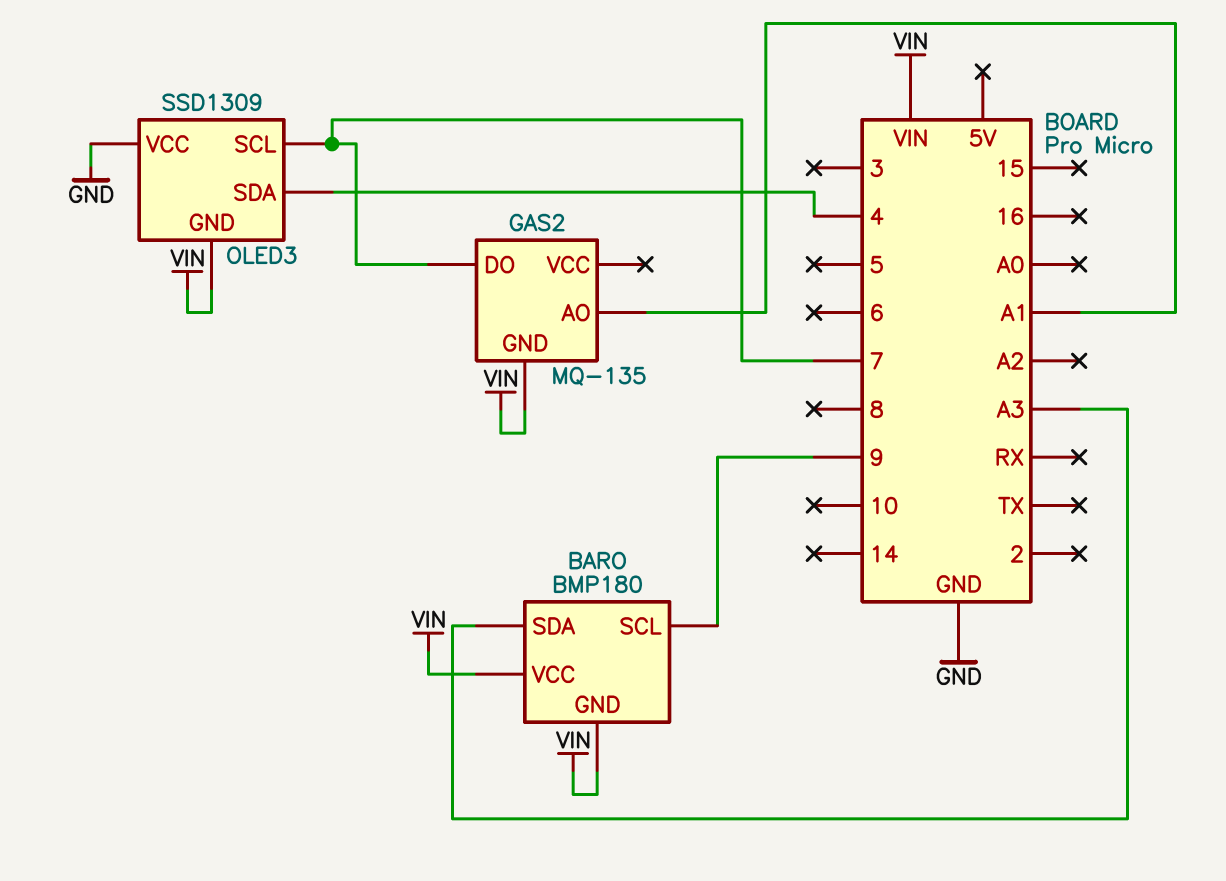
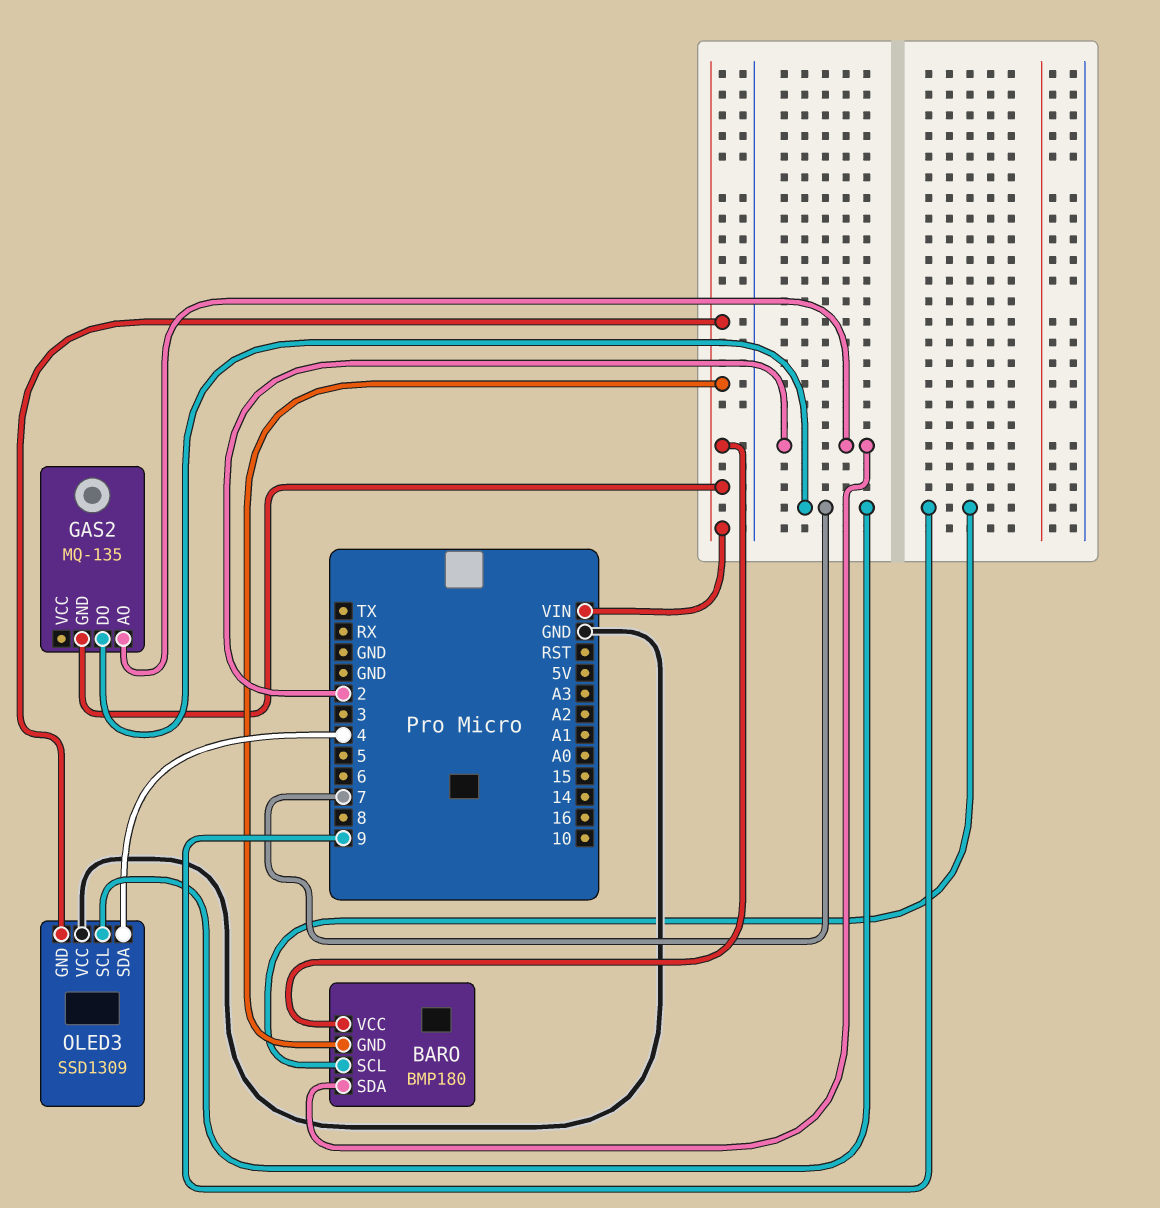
BARO pin SDA: A3 -> 2
GAS2 pin AO: A1 -> 2

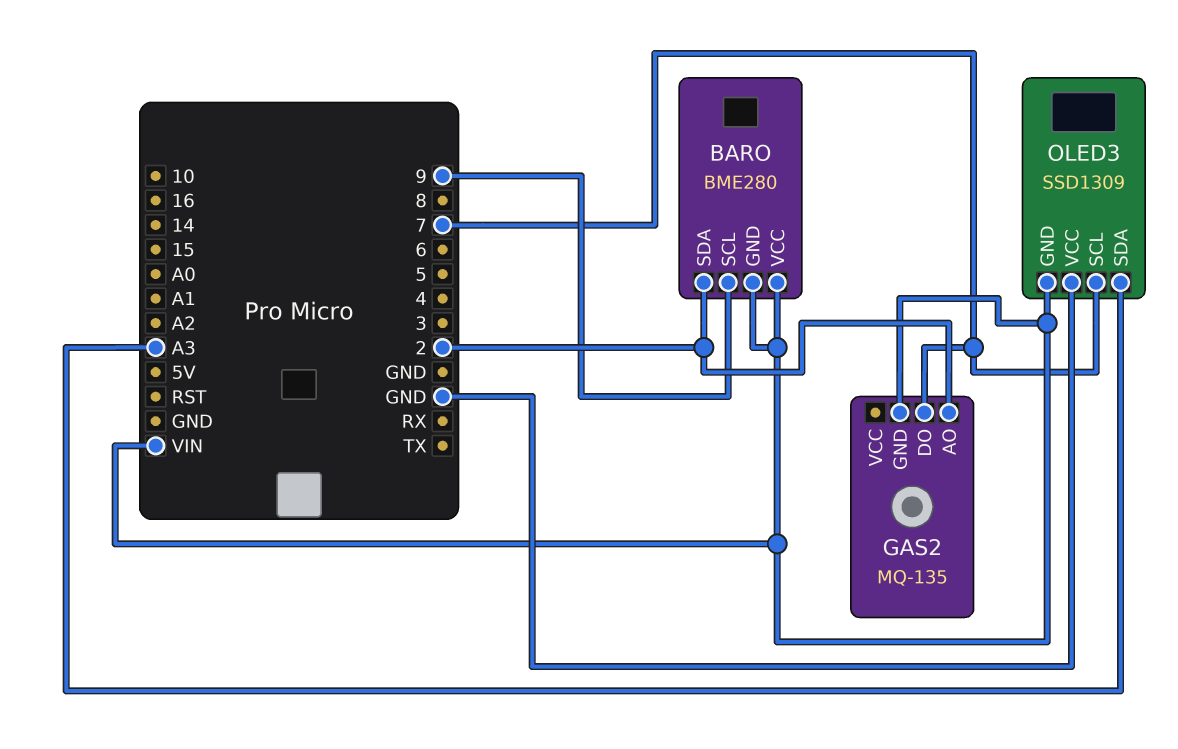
BARO: BMP180 -> BME280
OLED3 pin SDA: 4 -> A3

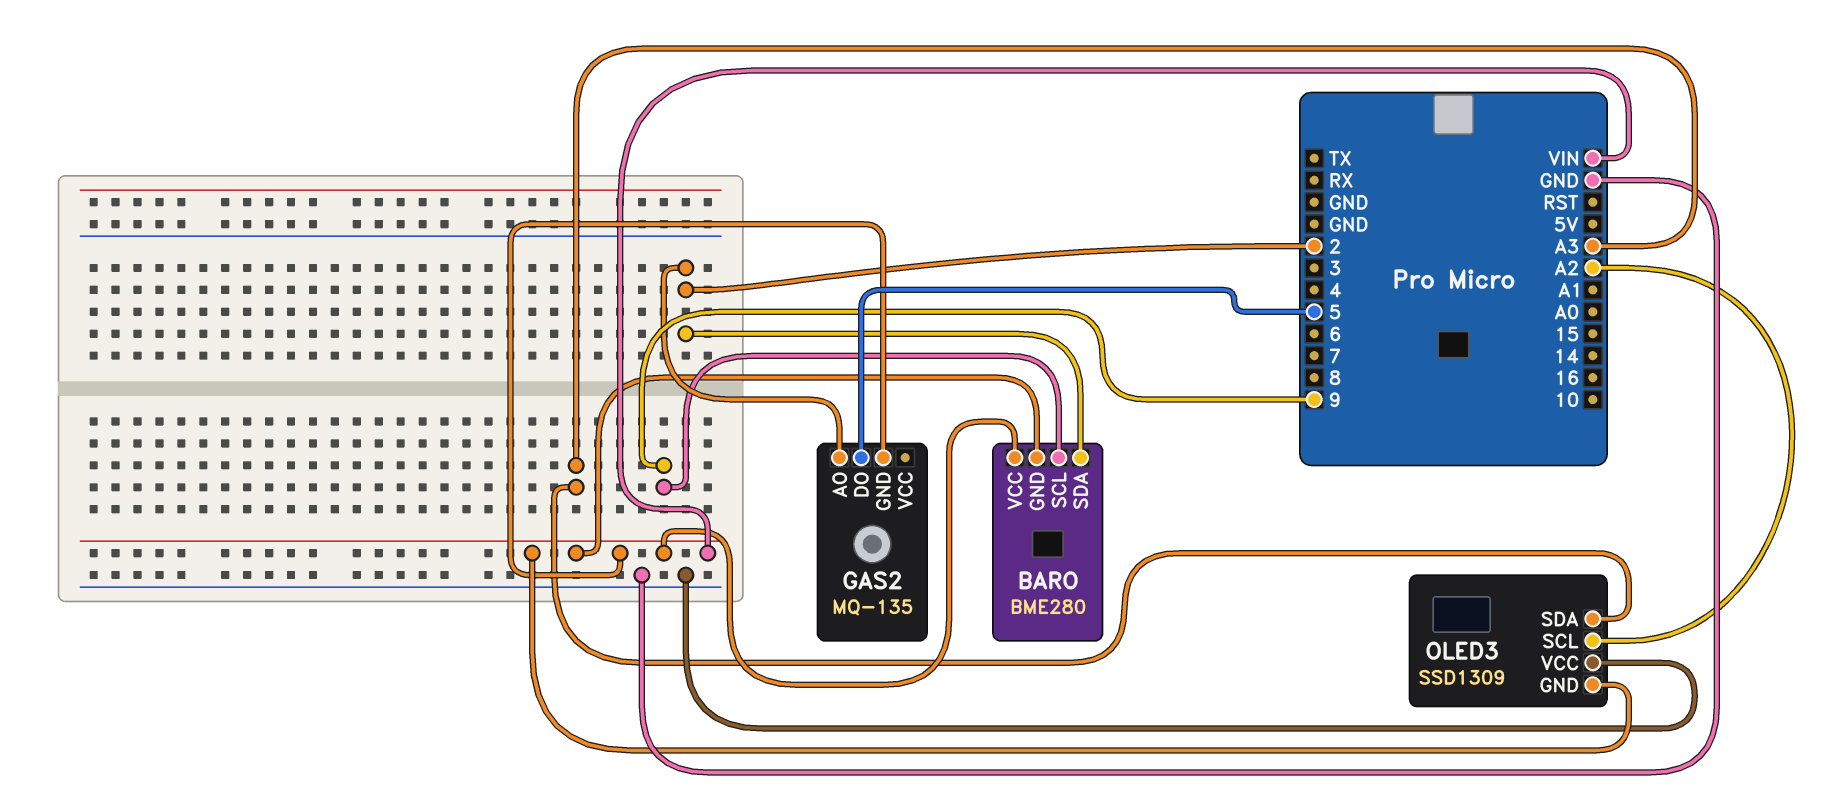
GAS2 pin DO: 7 -> 5
OLED3 pin SCL: 7 -> A2

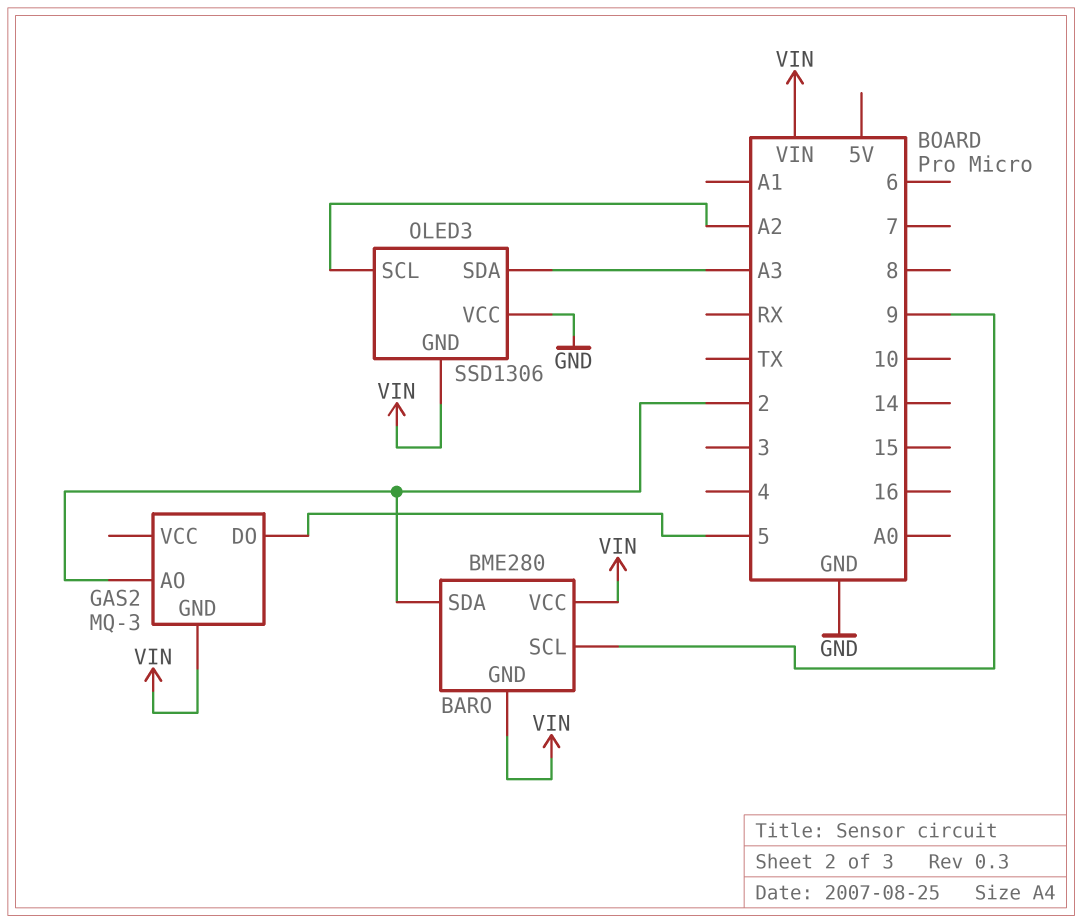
GAS2: MQ-135 -> MQ-3
OLED3: SSD1309 -> SSD1306

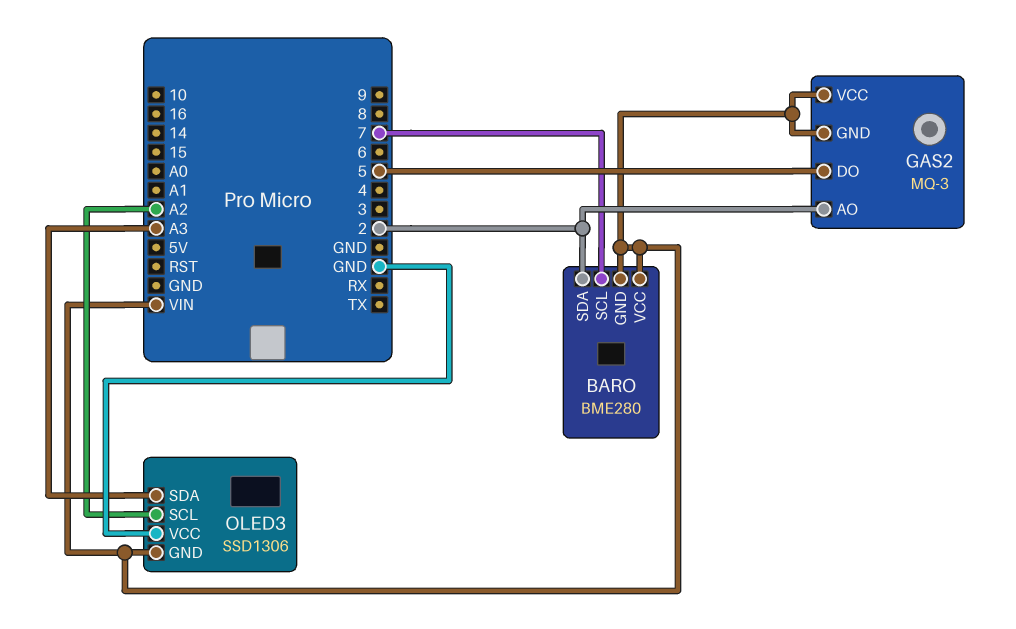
BARO pin SCL: 9 -> 7
GAS2 pin VCC: none -> VIN

